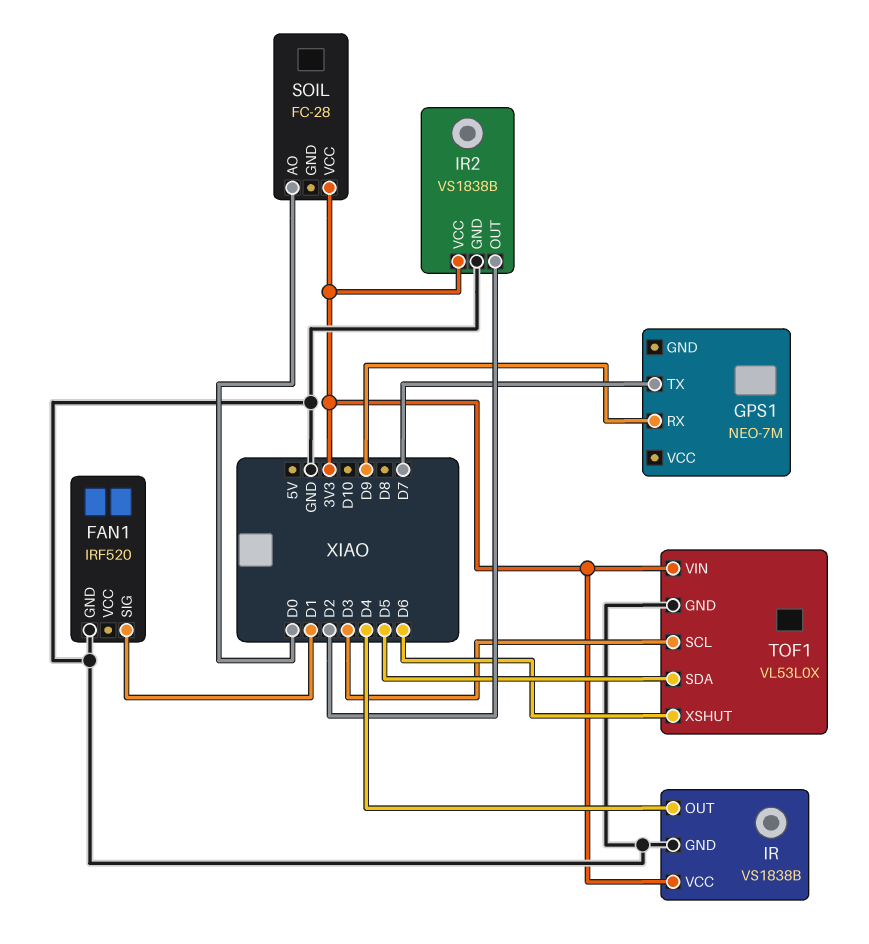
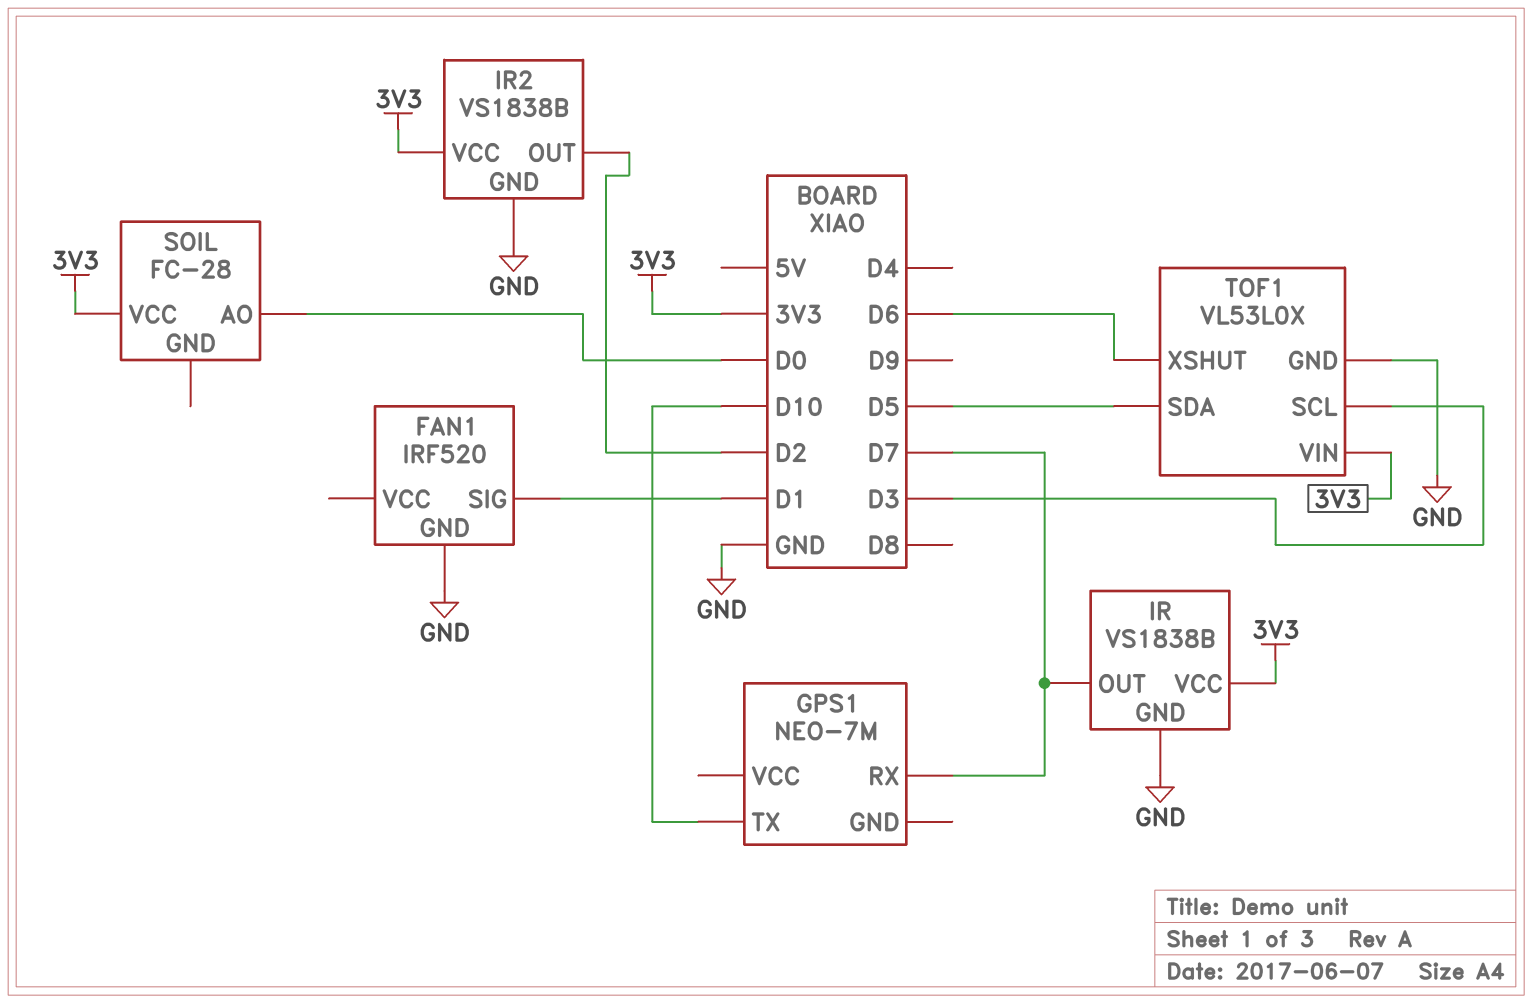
GPS1 pin RX: D9 -> D7
GPS1 pin TX: D7 -> D10
IR pin OUT: D4 -> D7

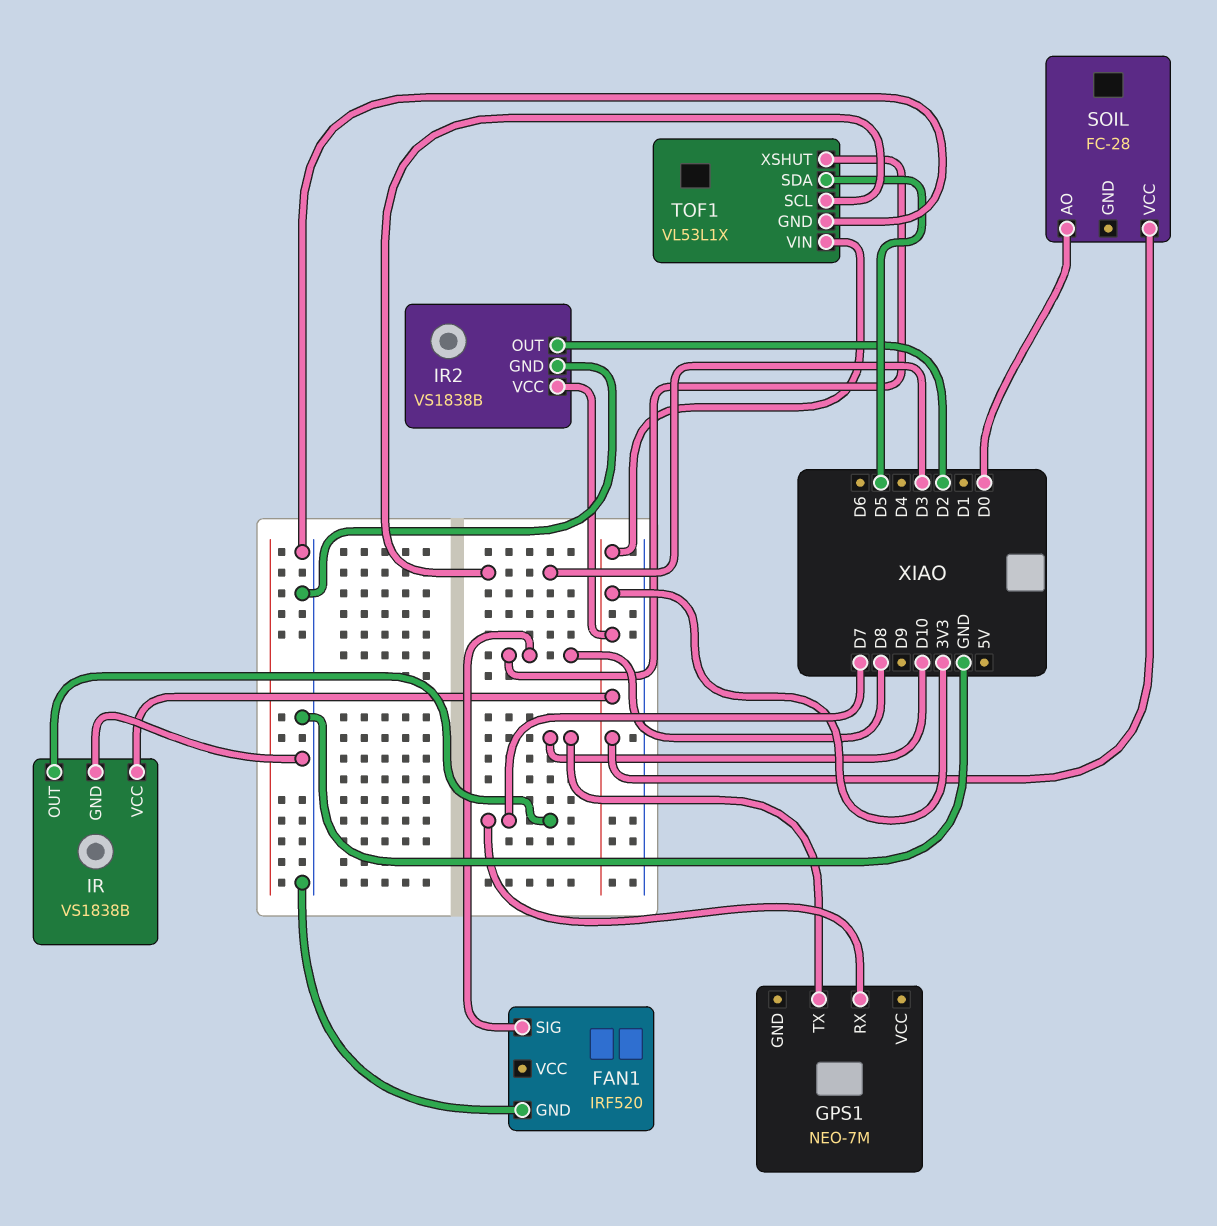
FAN1 pin SIG: D1 -> D8
TOF1: VL53L0X -> VL53L1X
TOF1 pin XSHUT: D6 -> D8

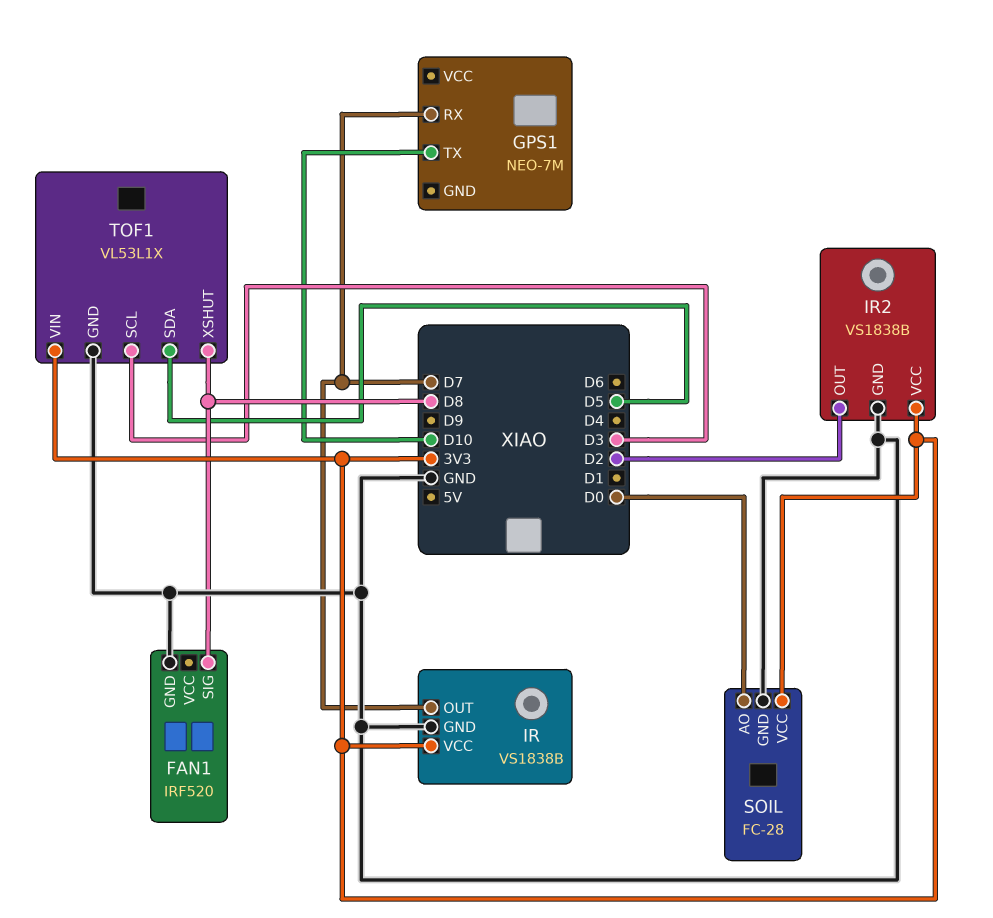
SOIL pin GND: none -> GND

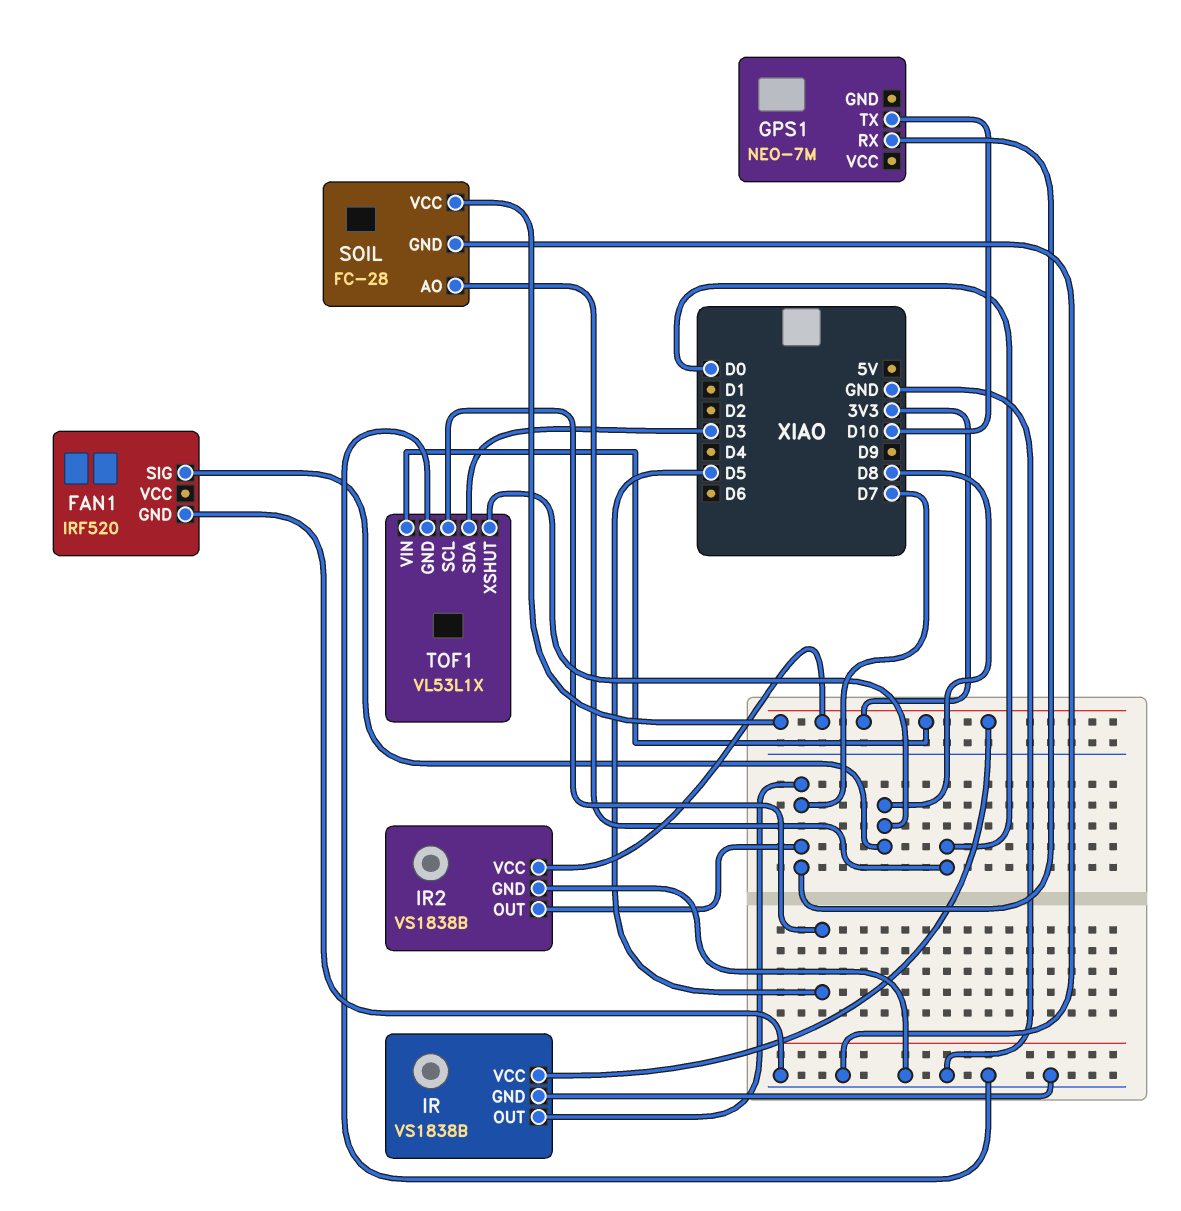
IR2 pin OUT: D2 -> D7
TOF1 pin SCL: D3 -> D5
TOF1 pin SDA: D5 -> D3

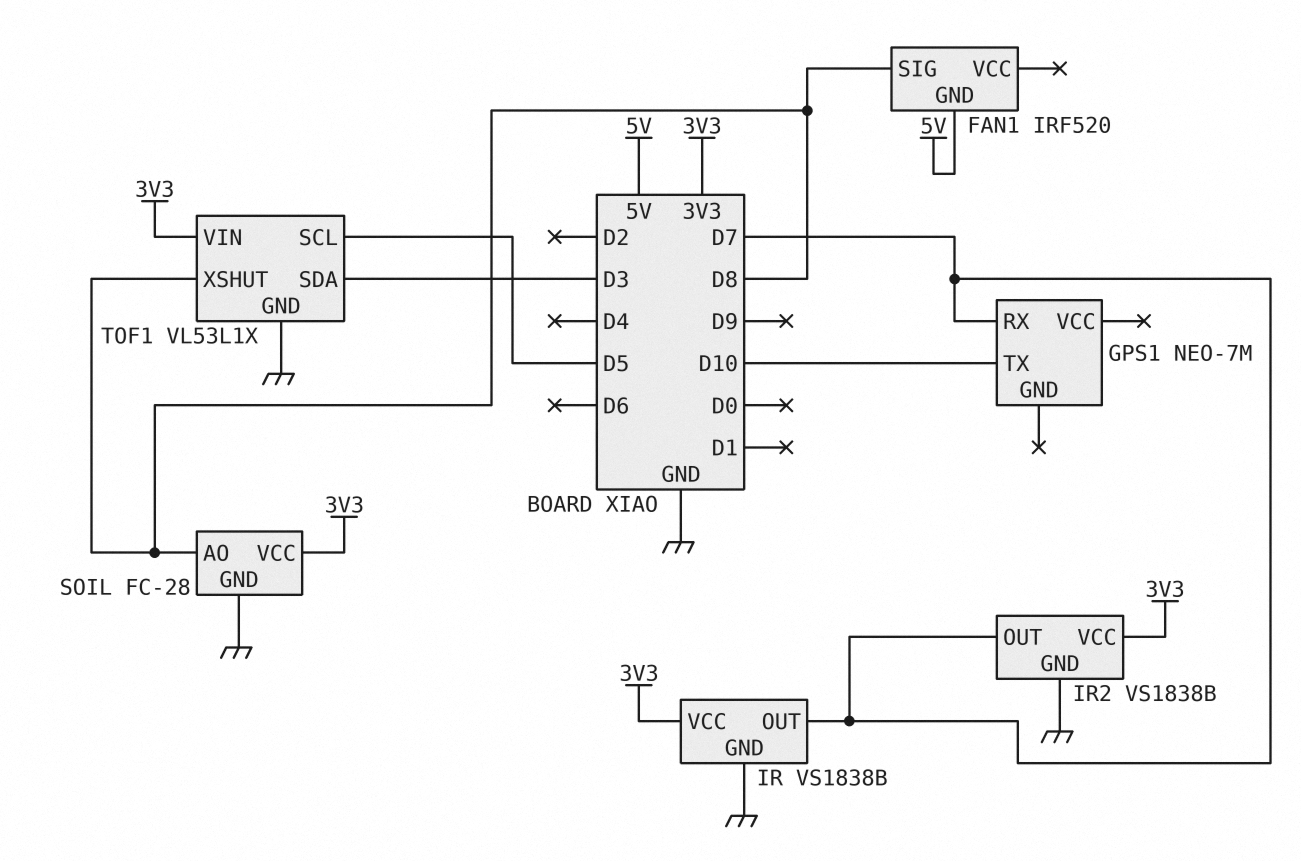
FAN1 pin GND: GND -> 5V
SOIL pin AO: D0 -> D8

